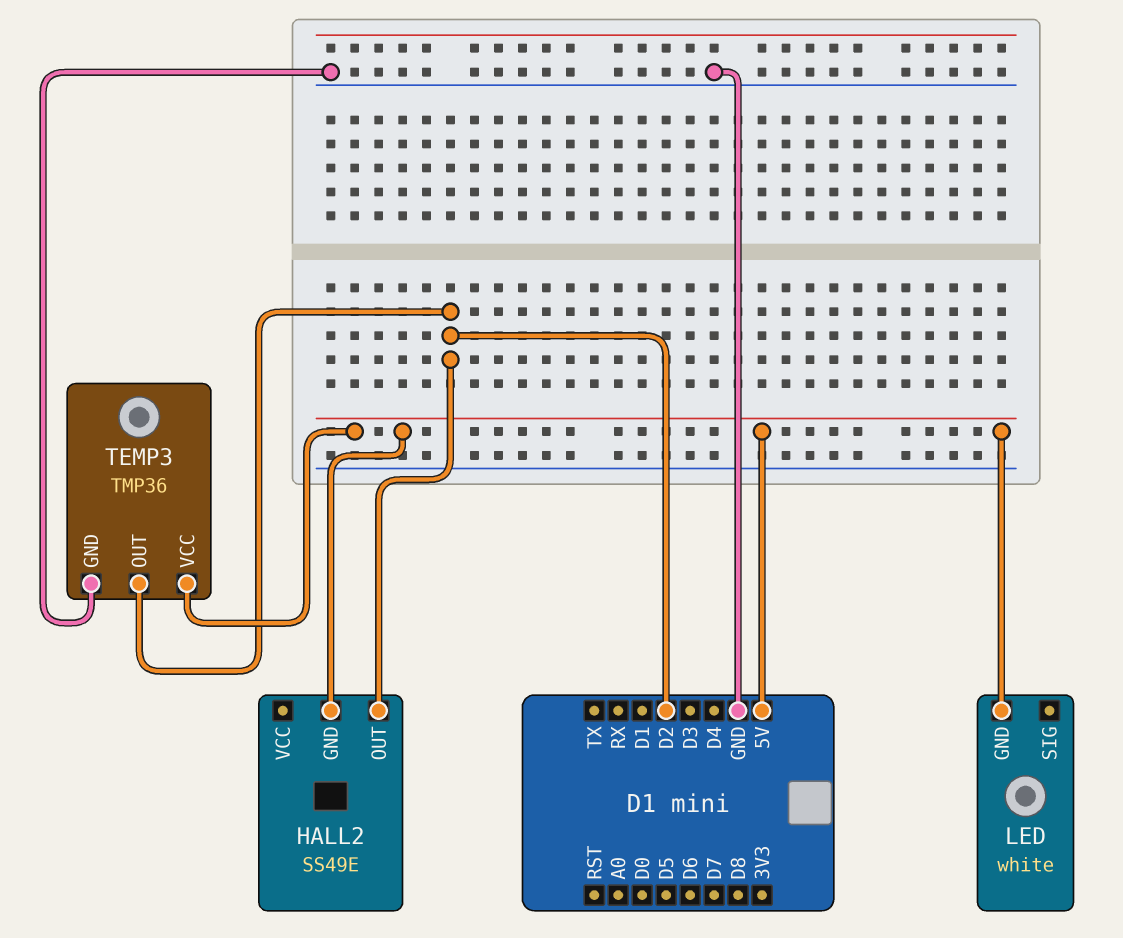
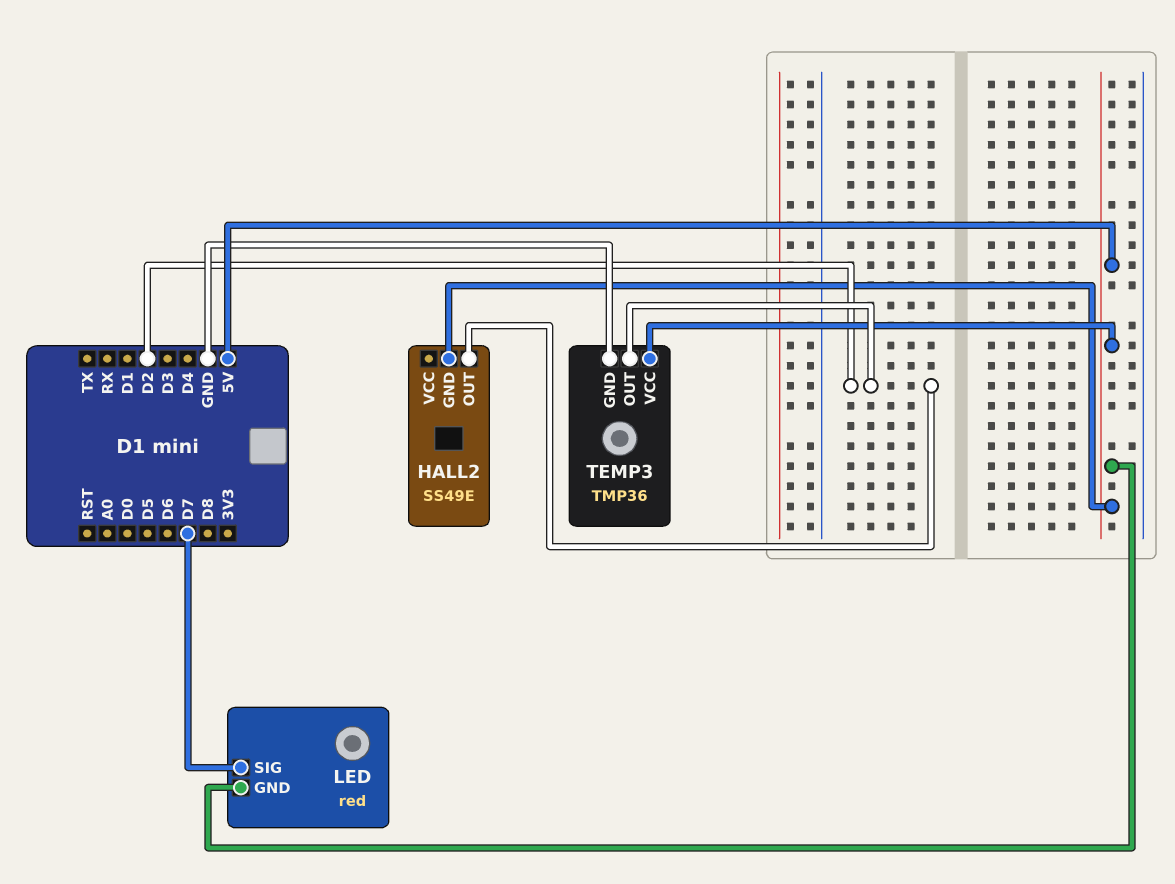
LED: white -> red
LED pin SIG: none -> D7

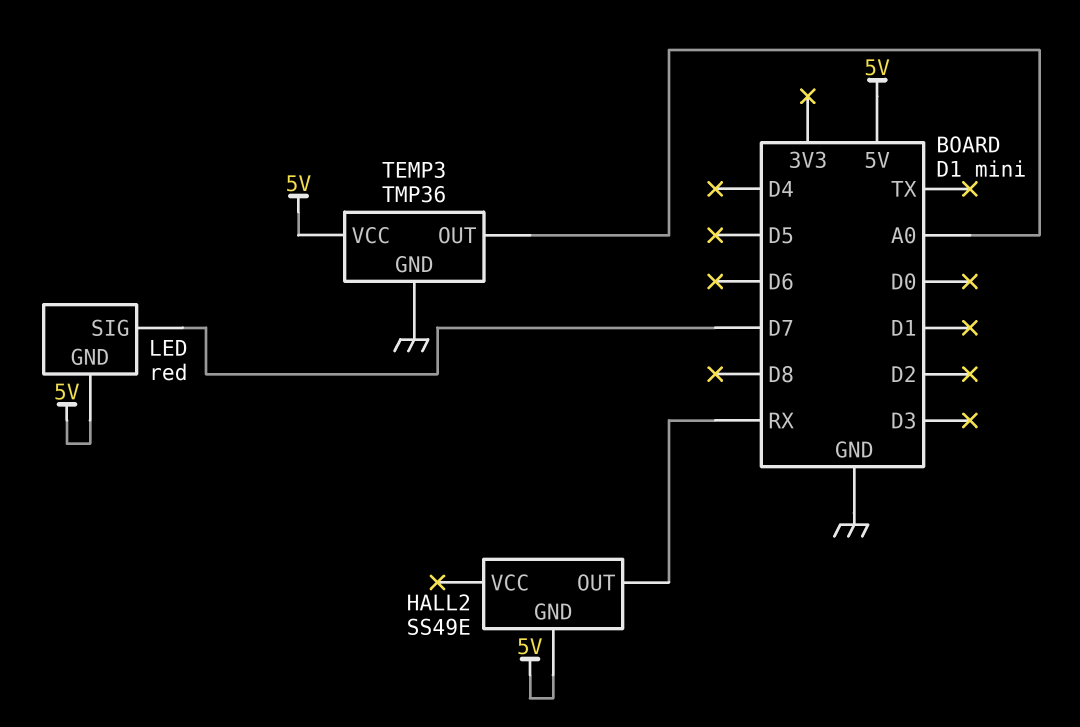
HALL2 pin OUT: D2 -> RX
TEMP3 pin OUT: D2 -> A0

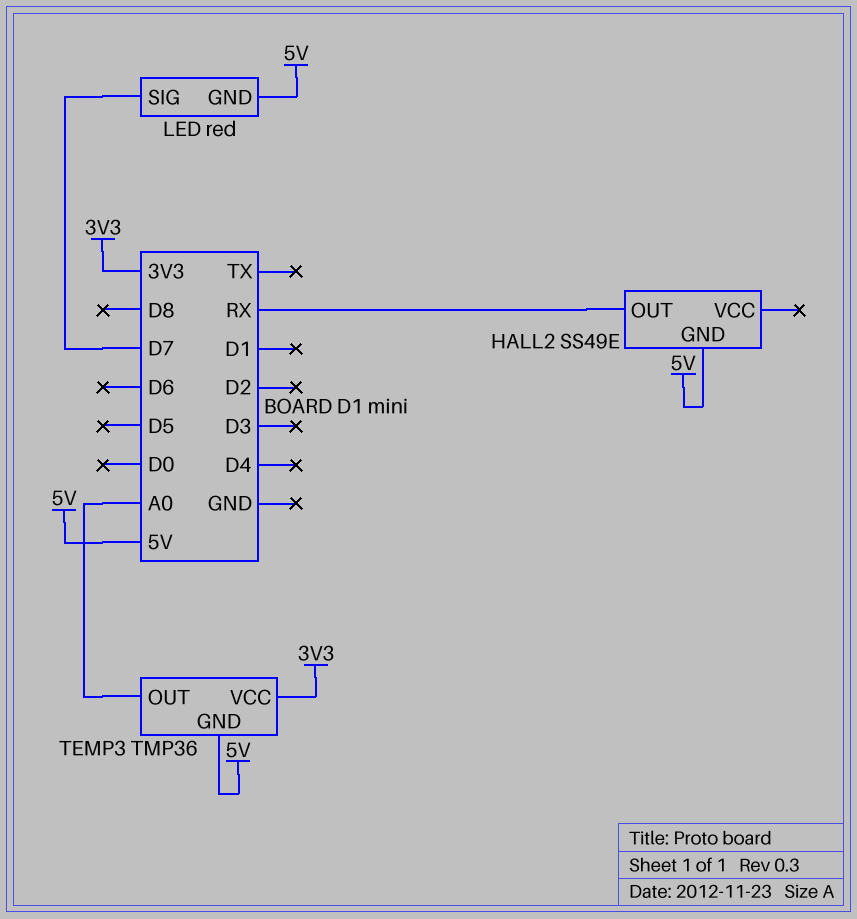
TEMP3 pin GND: GND -> 5V
TEMP3 pin VCC: 5V -> 3V3

